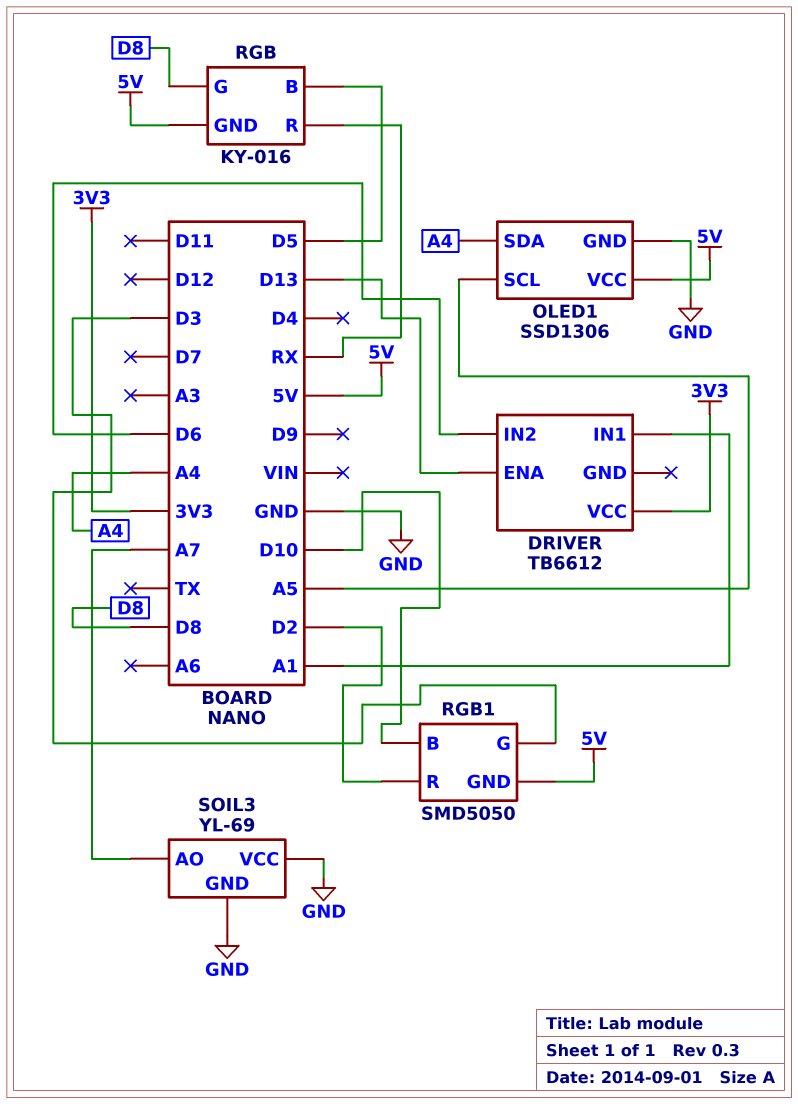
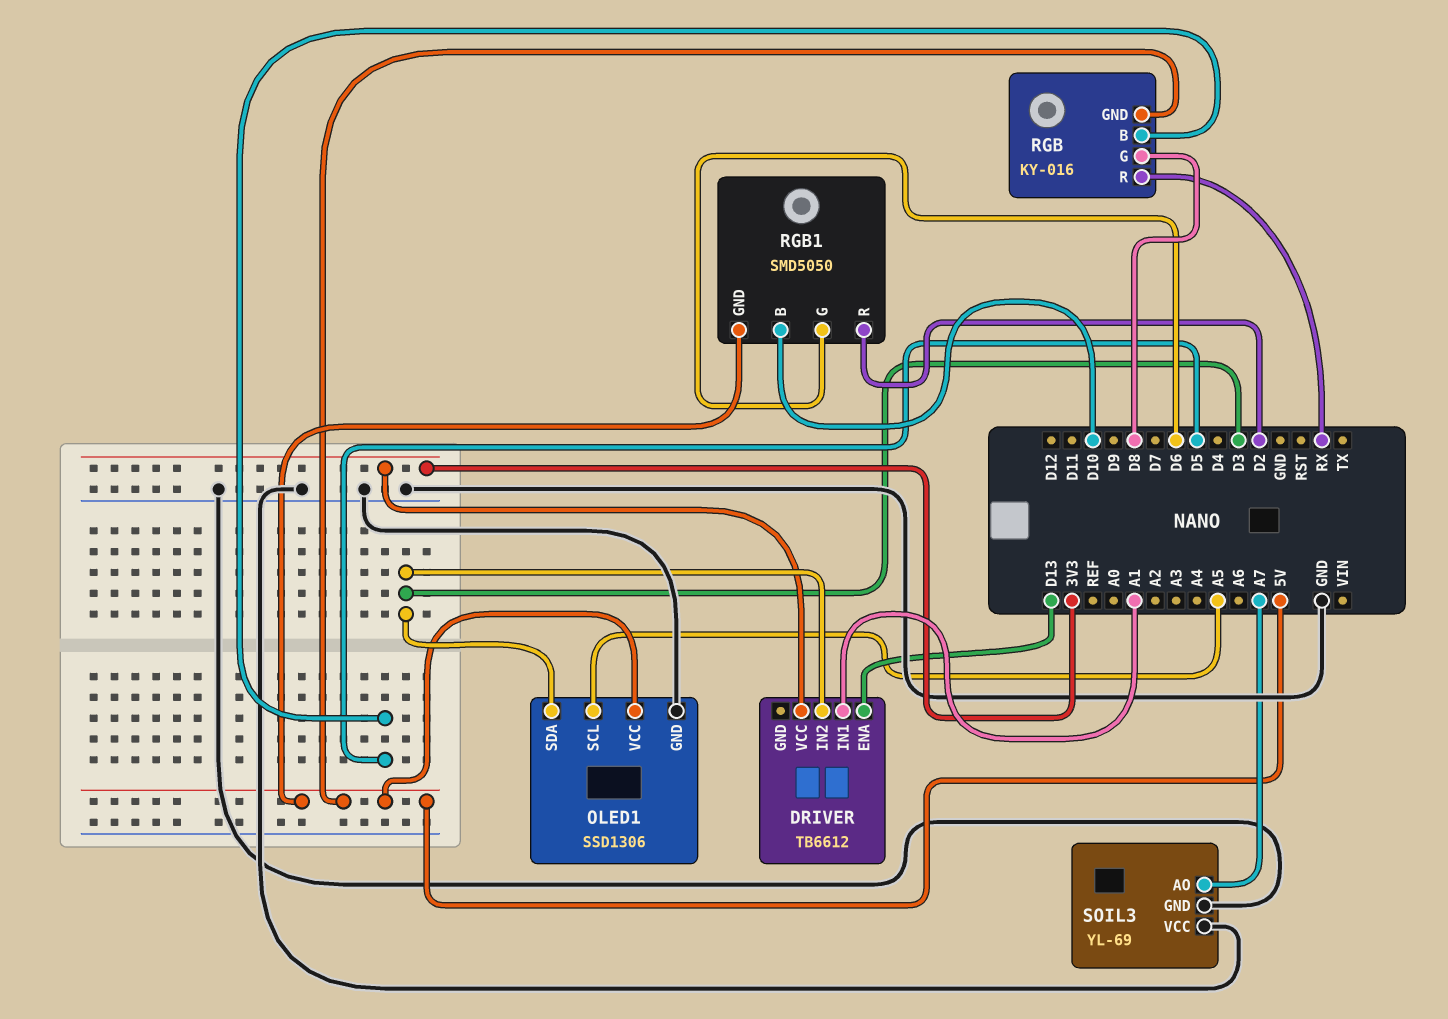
DRIVER pin IN2: D6 -> D3
OLED1 pin SDA: A4 -> D3
RGB1 pin G: D3 -> D6

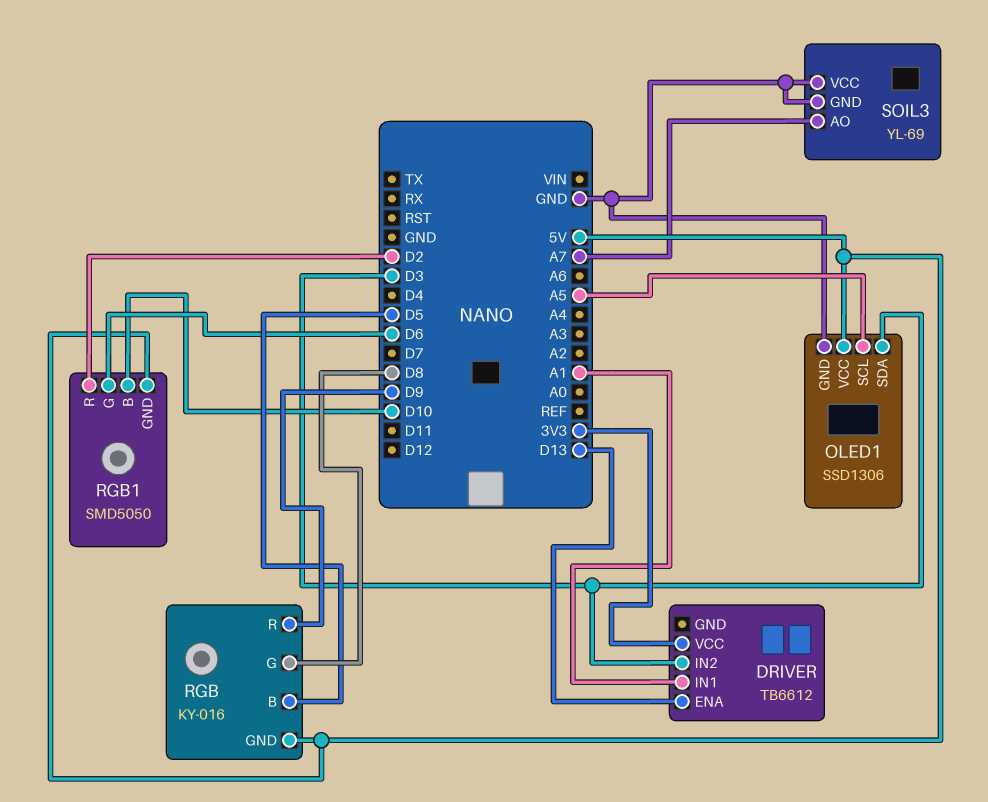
RGB pin R: RX -> D9

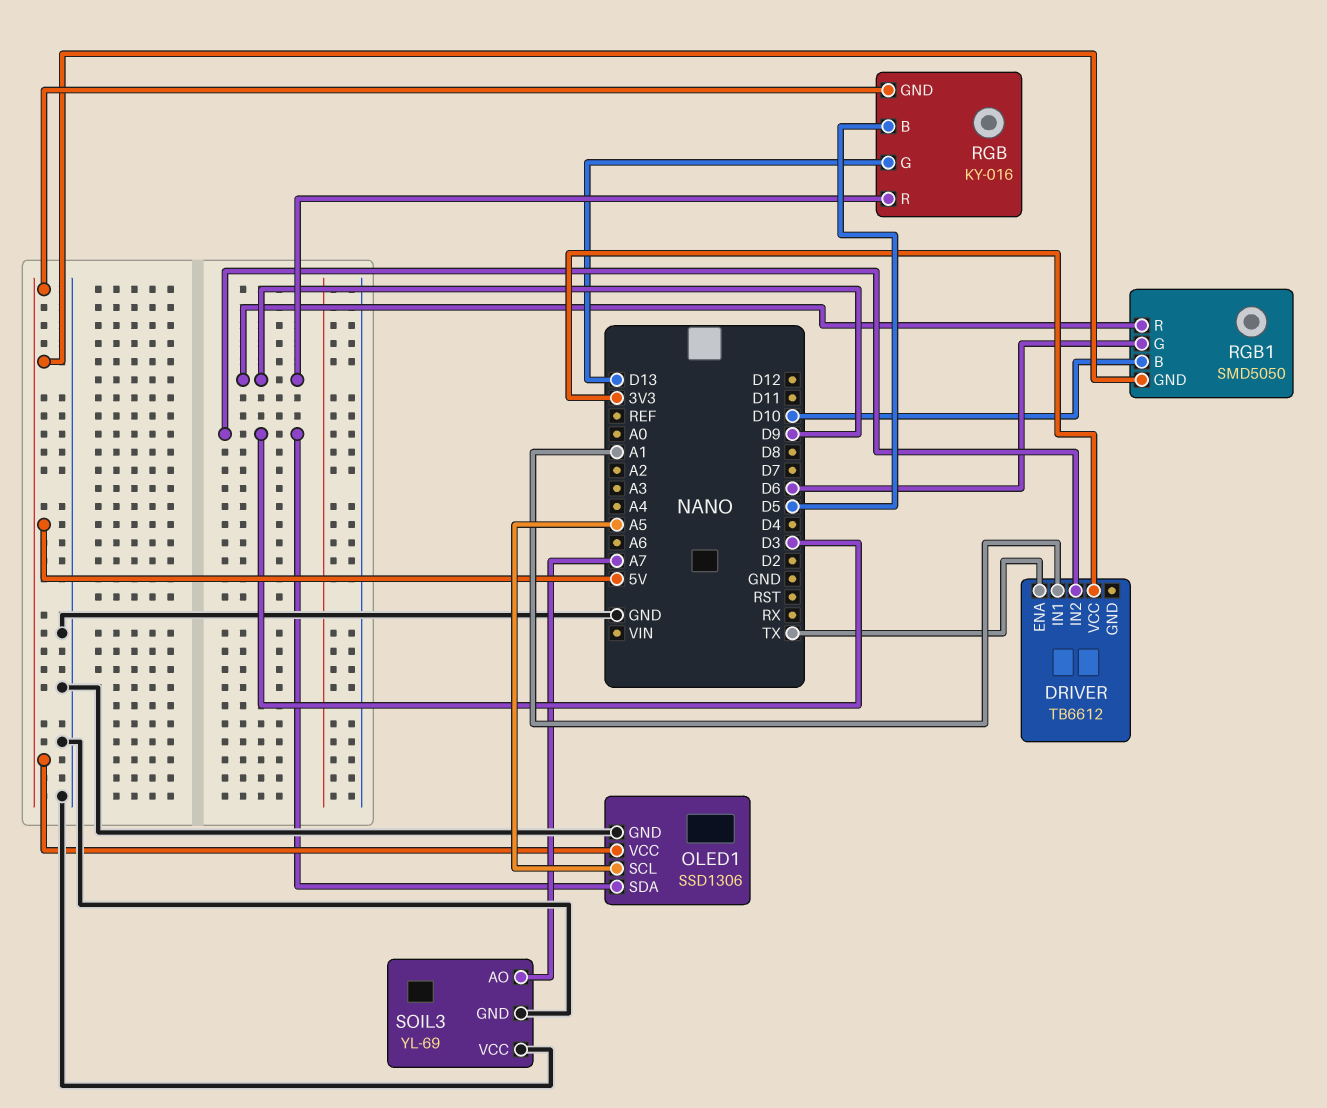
DRIVER pin ENA: D13 -> TX
RGB pin G: D8 -> D13
RGB1 pin R: D2 -> D9

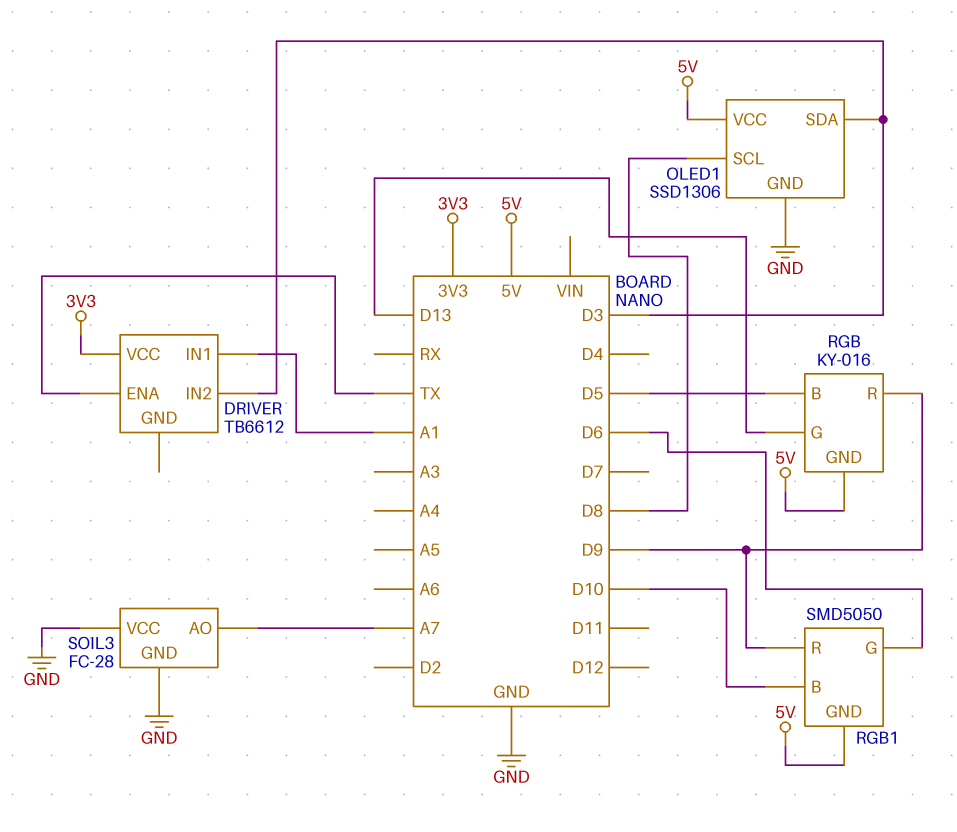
OLED1 pin SCL: A5 -> D8
SOIL3: YL-69 -> FC-28

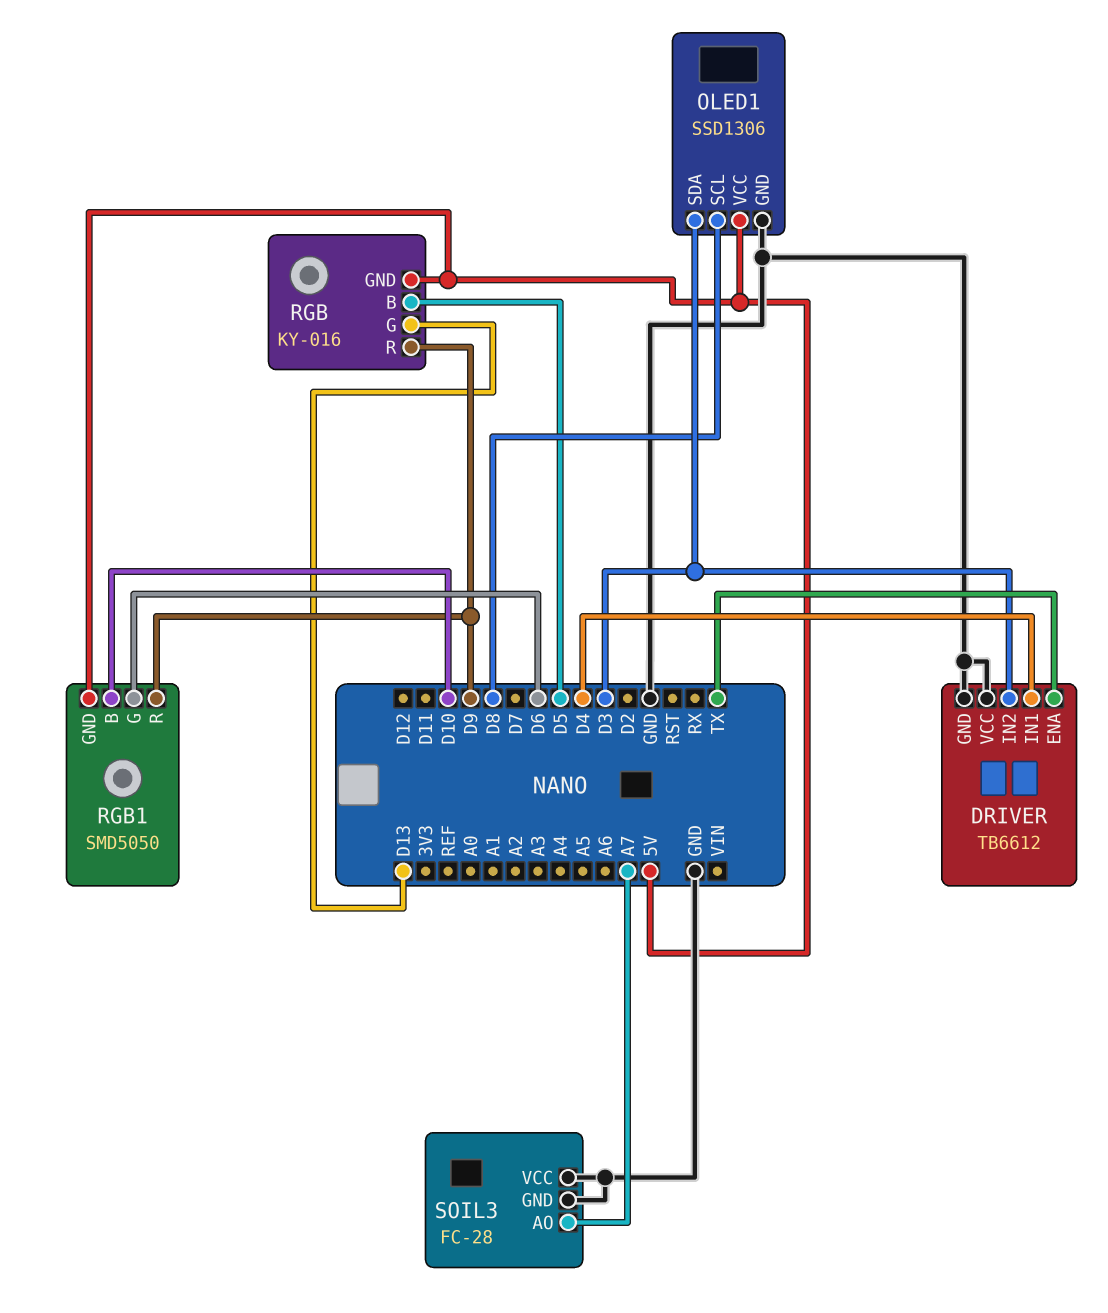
DRIVER pin GND: none -> GND
DRIVER pin IN1: A1 -> D4
DRIVER pin VCC: 3V3 -> GND

